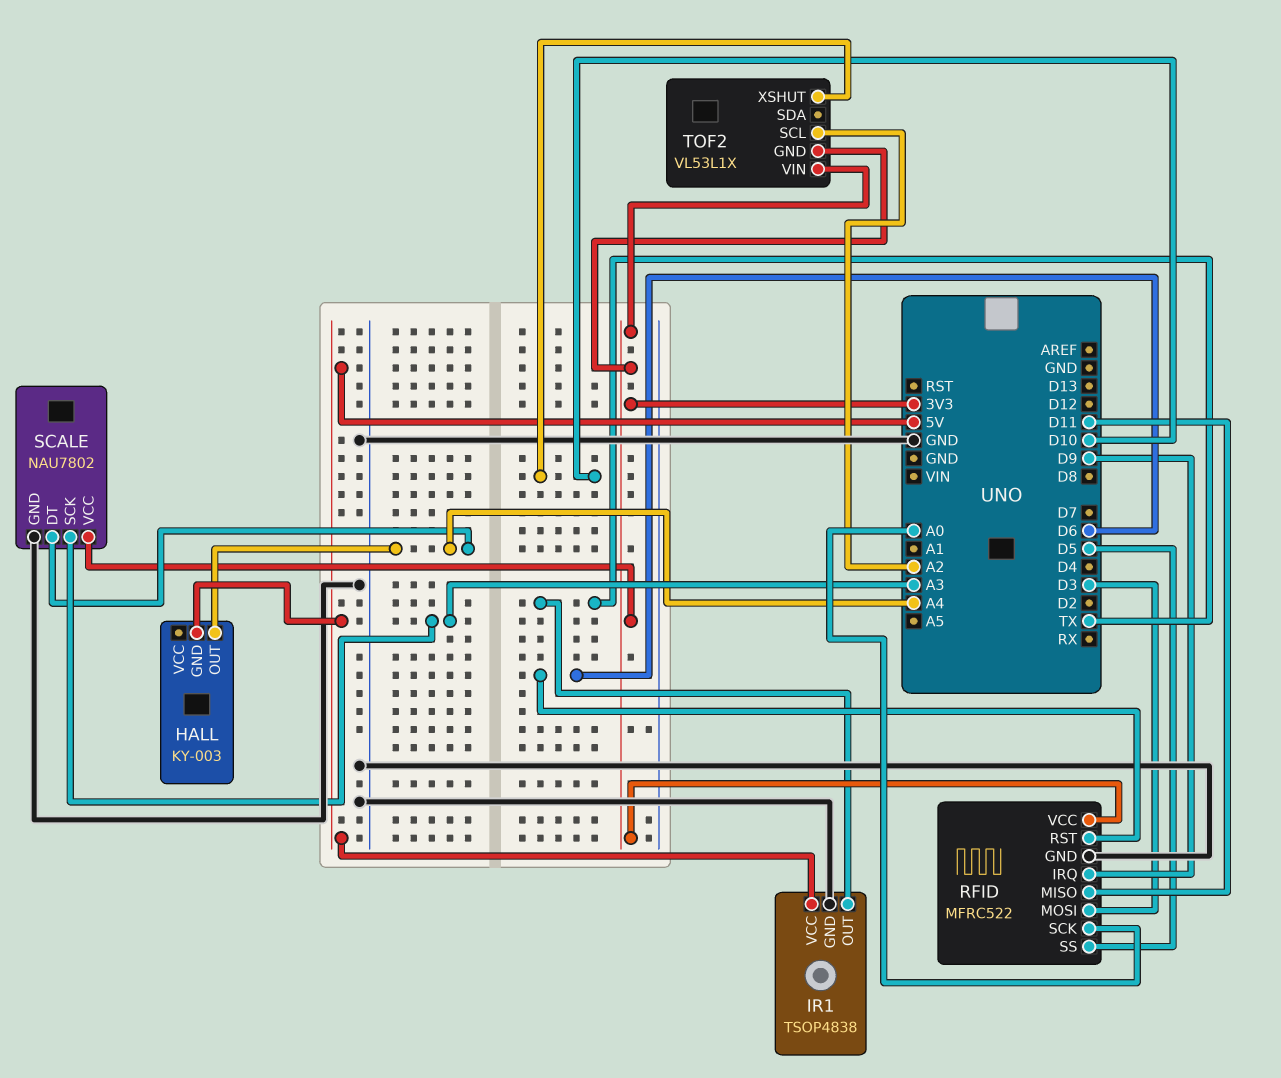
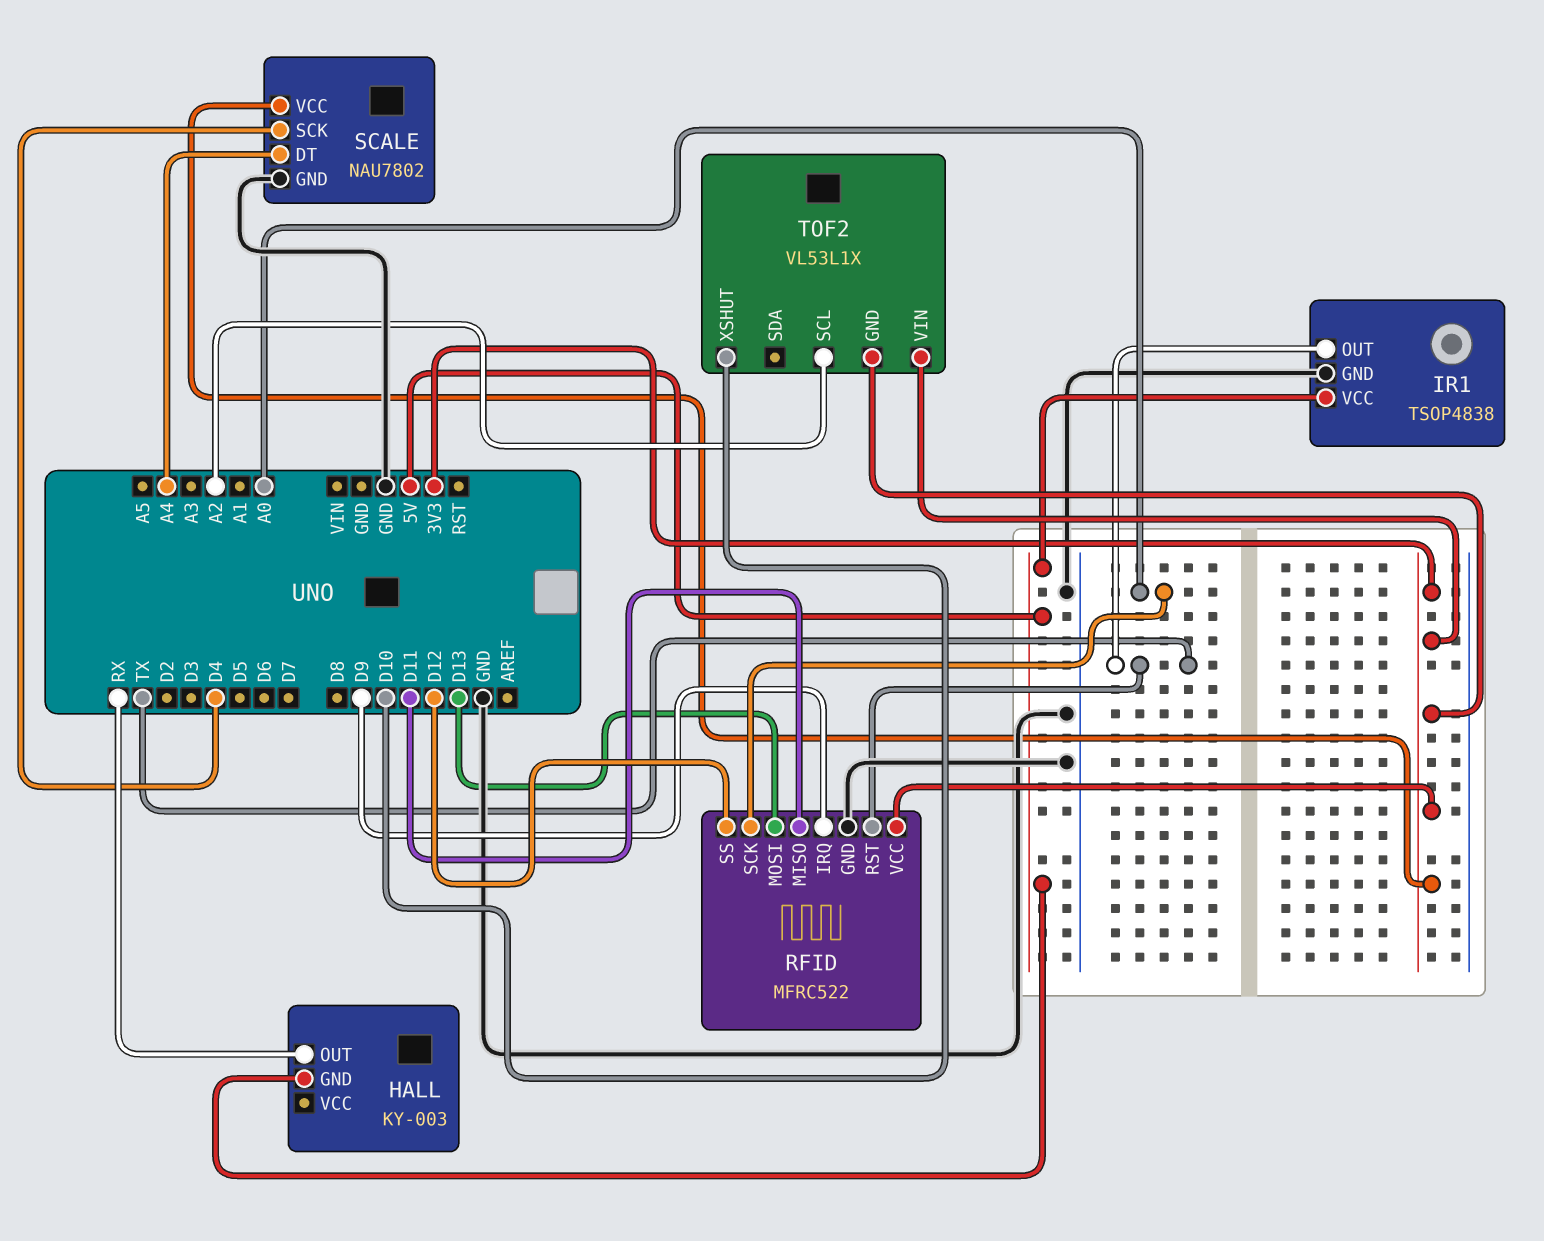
HALL pin OUT: A4 -> RX
RFID pin MOSI: D3 -> D13
RFID pin RST: D6 -> TX
RFID pin SS: D5 -> D12
SCALE pin SCK: A3 -> D4

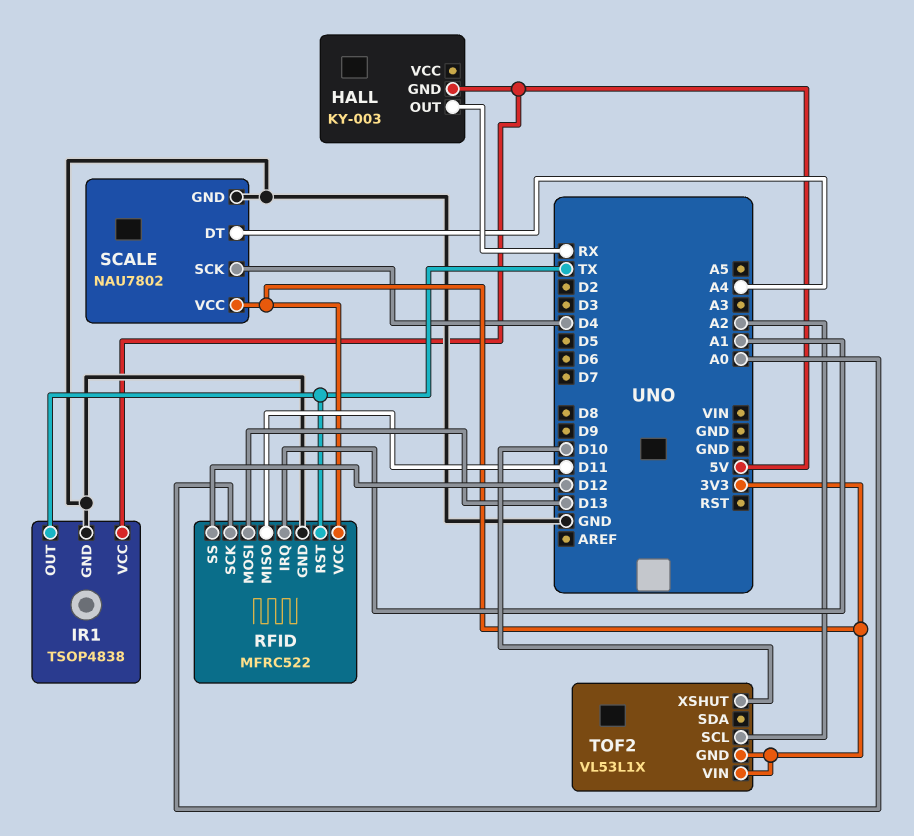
RFID pin IRQ: D9 -> A1

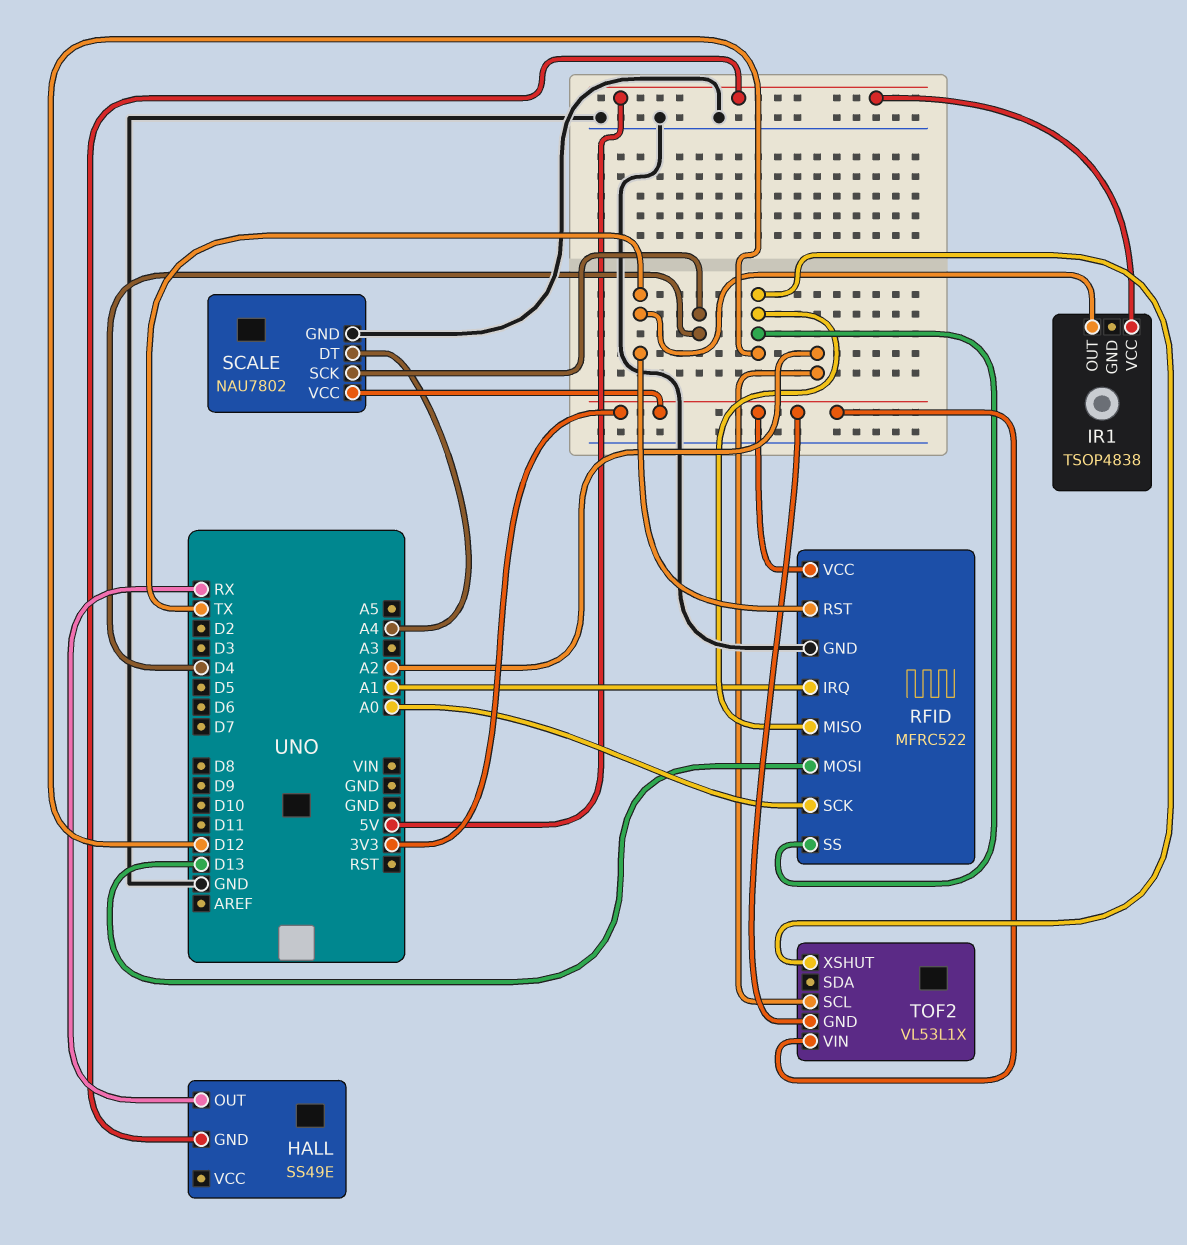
HALL: KY-003 -> SS49E
IR1 pin GND: GND -> none
RFID pin MISO: D11 -> D12
TOF2 pin XSHUT: D10 -> D12

